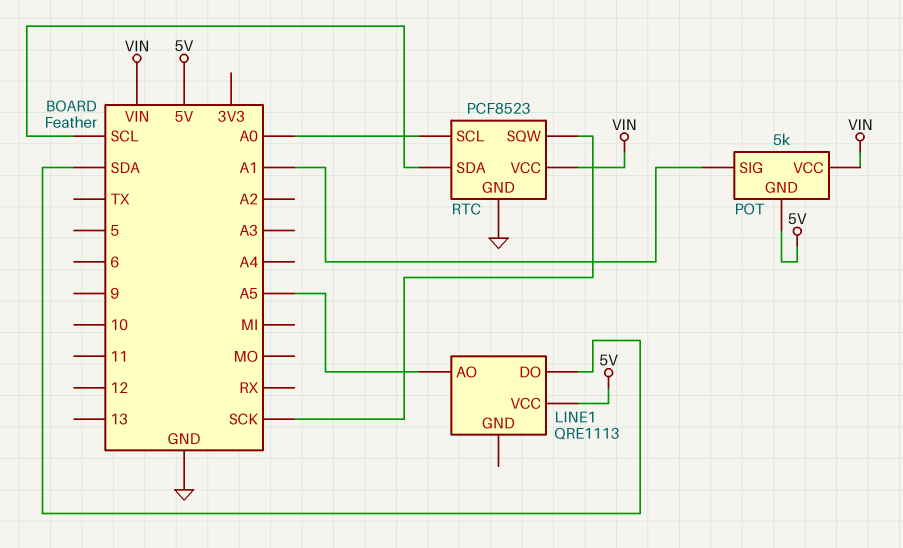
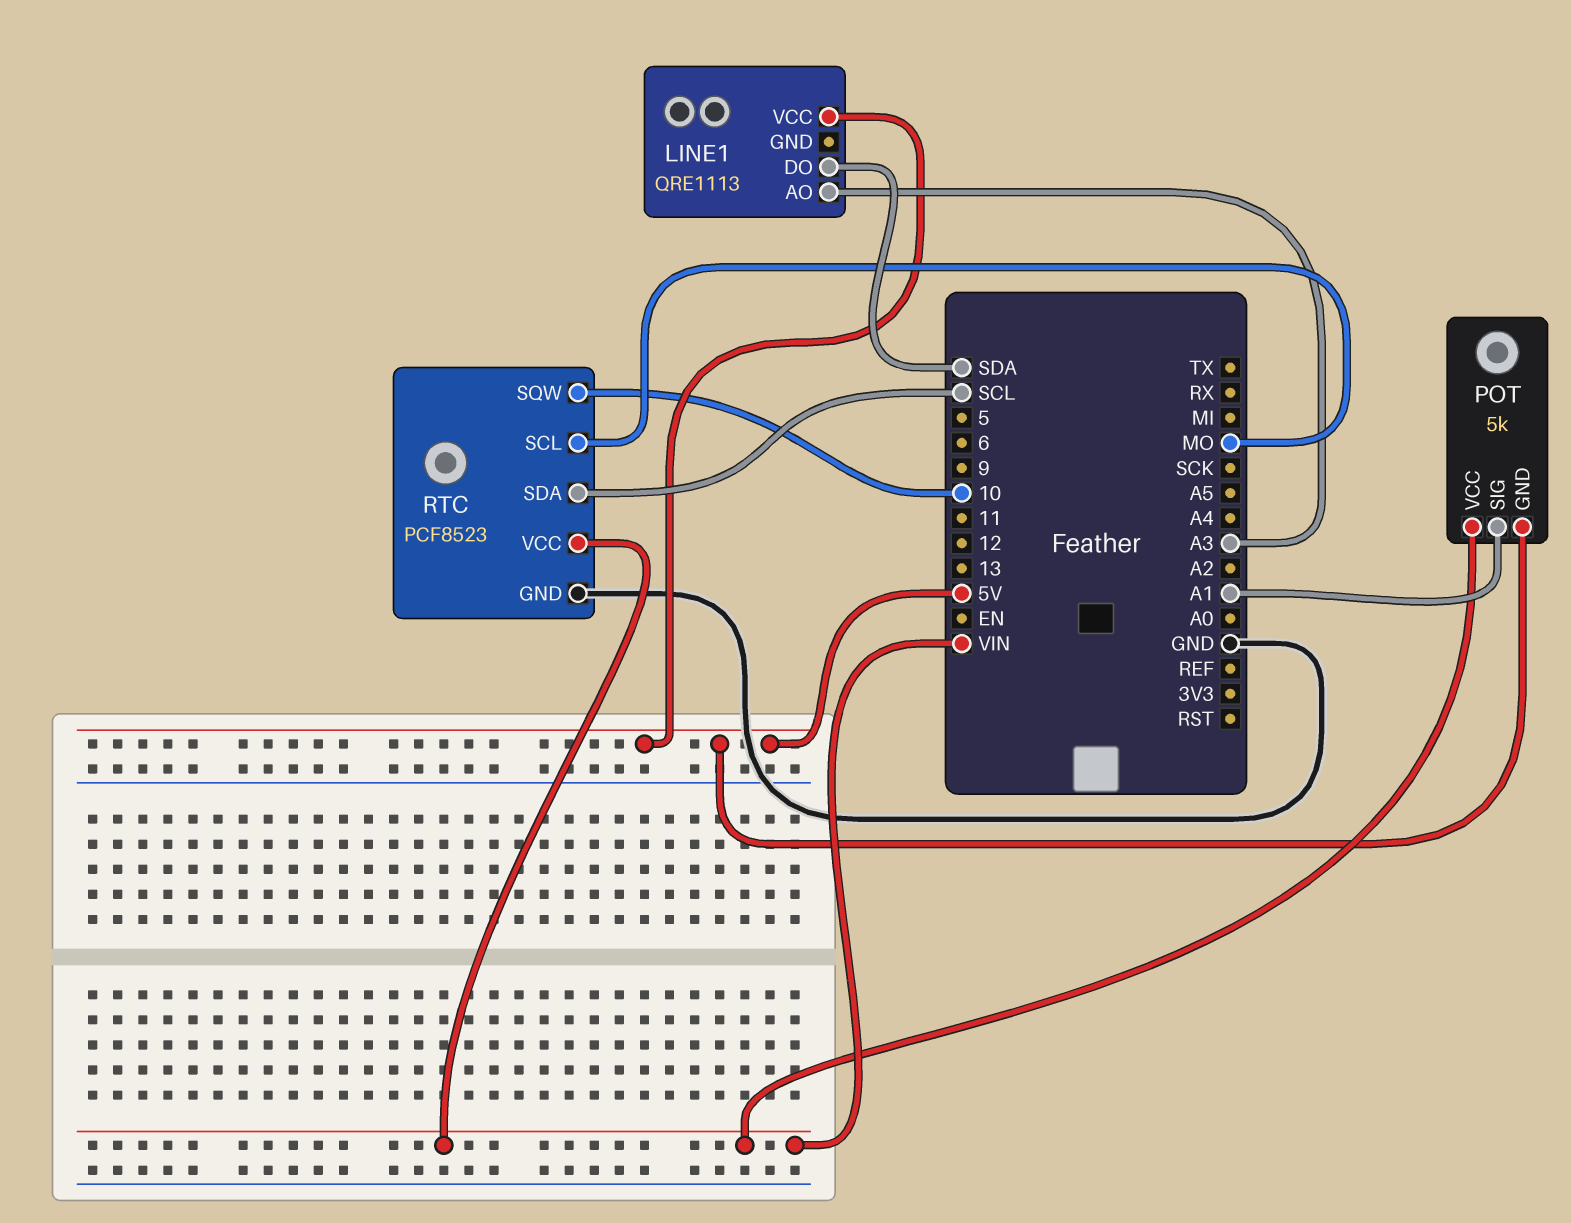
LINE1 pin AO: A5 -> A3
RTC pin SCL: A0 -> MO
RTC pin SQW: SCK -> 10

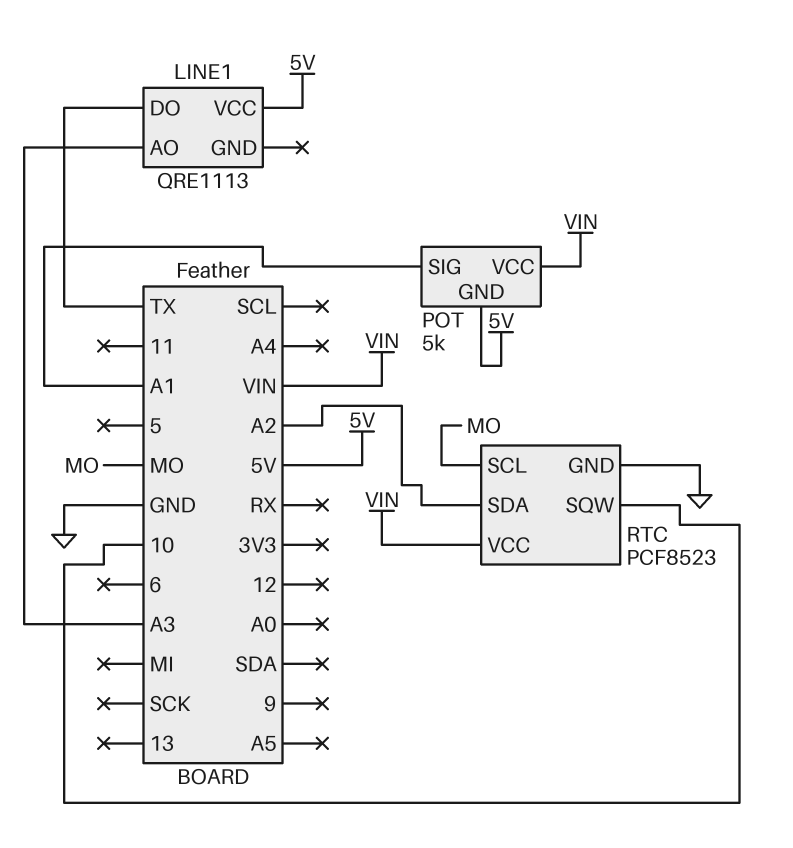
LINE1 pin DO: SDA -> TX
RTC pin SDA: SCL -> A2

